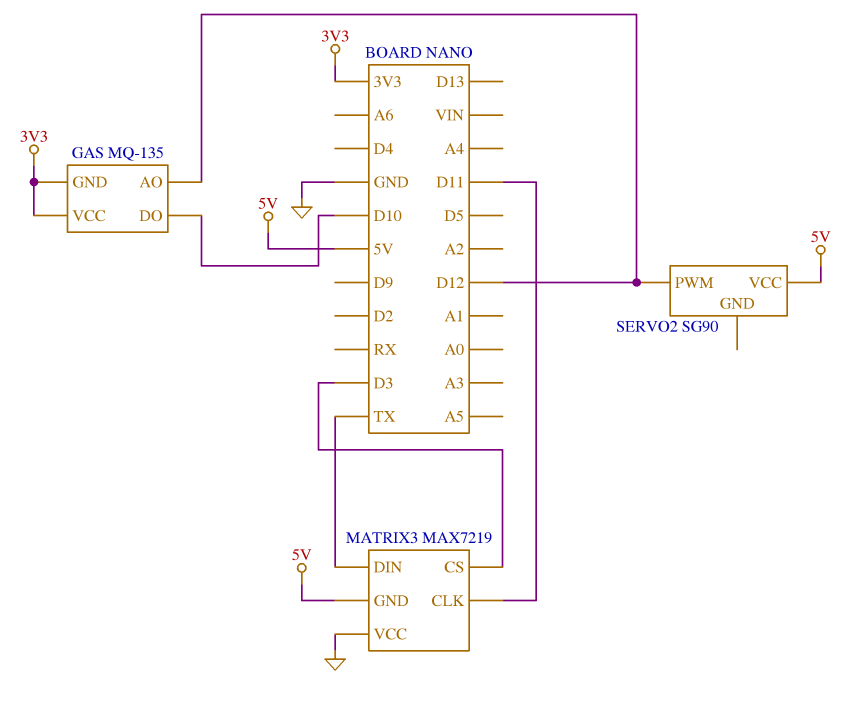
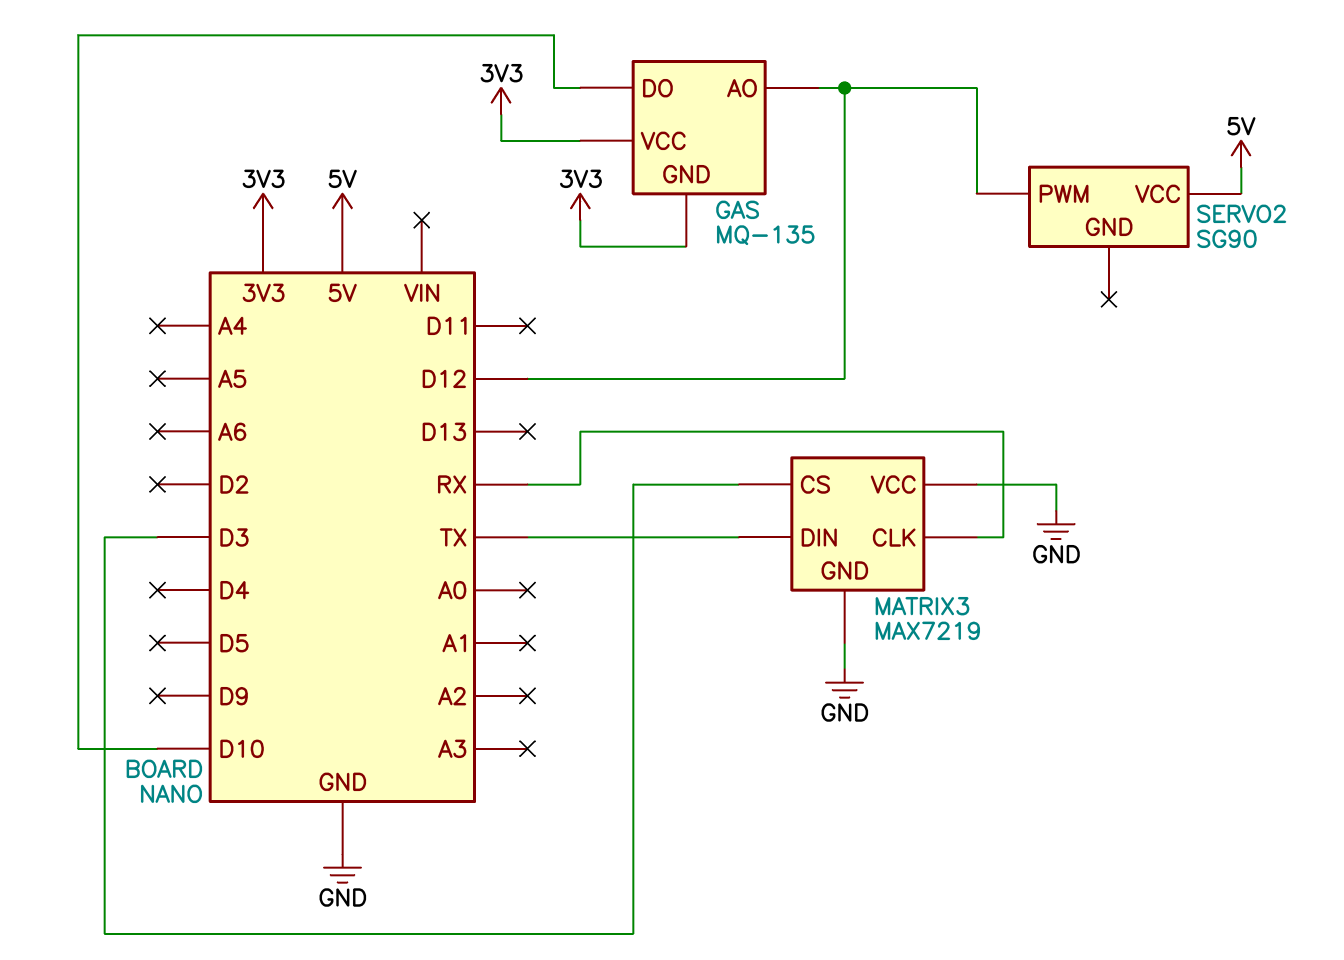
MATRIX3 pin CLK: D11 -> RX
MATRIX3 pin GND: 5V -> GND

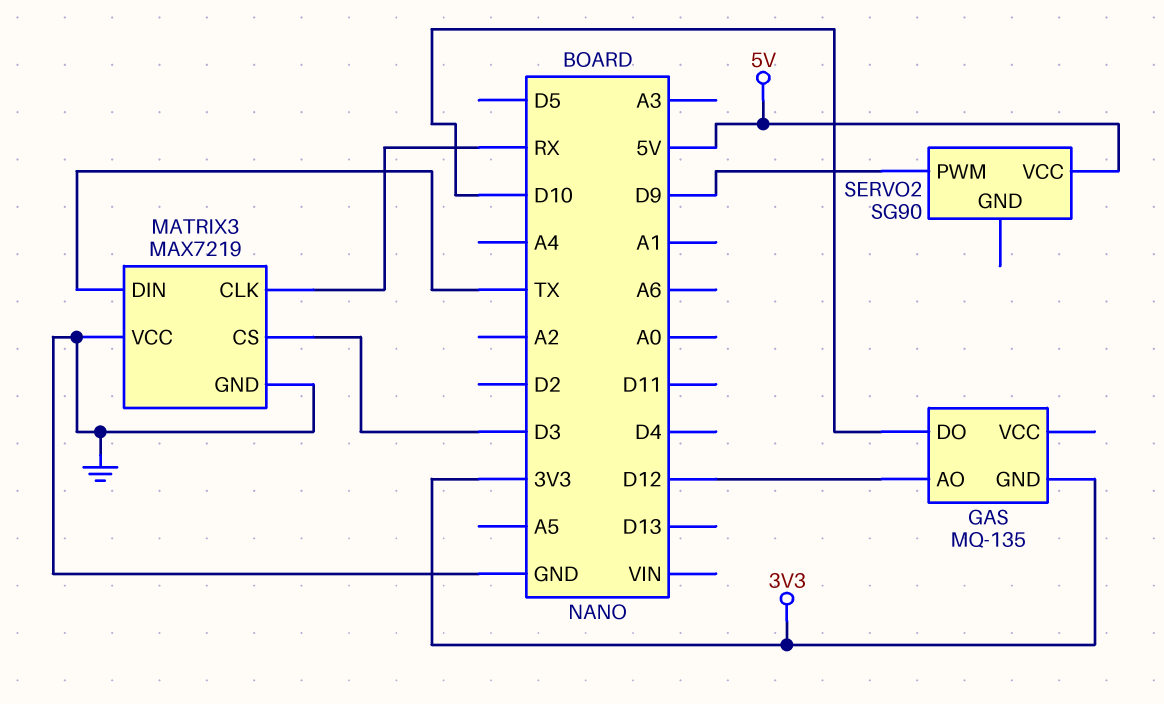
GAS pin VCC: 3V3 -> none
SERVO2 pin PWM: D12 -> D9

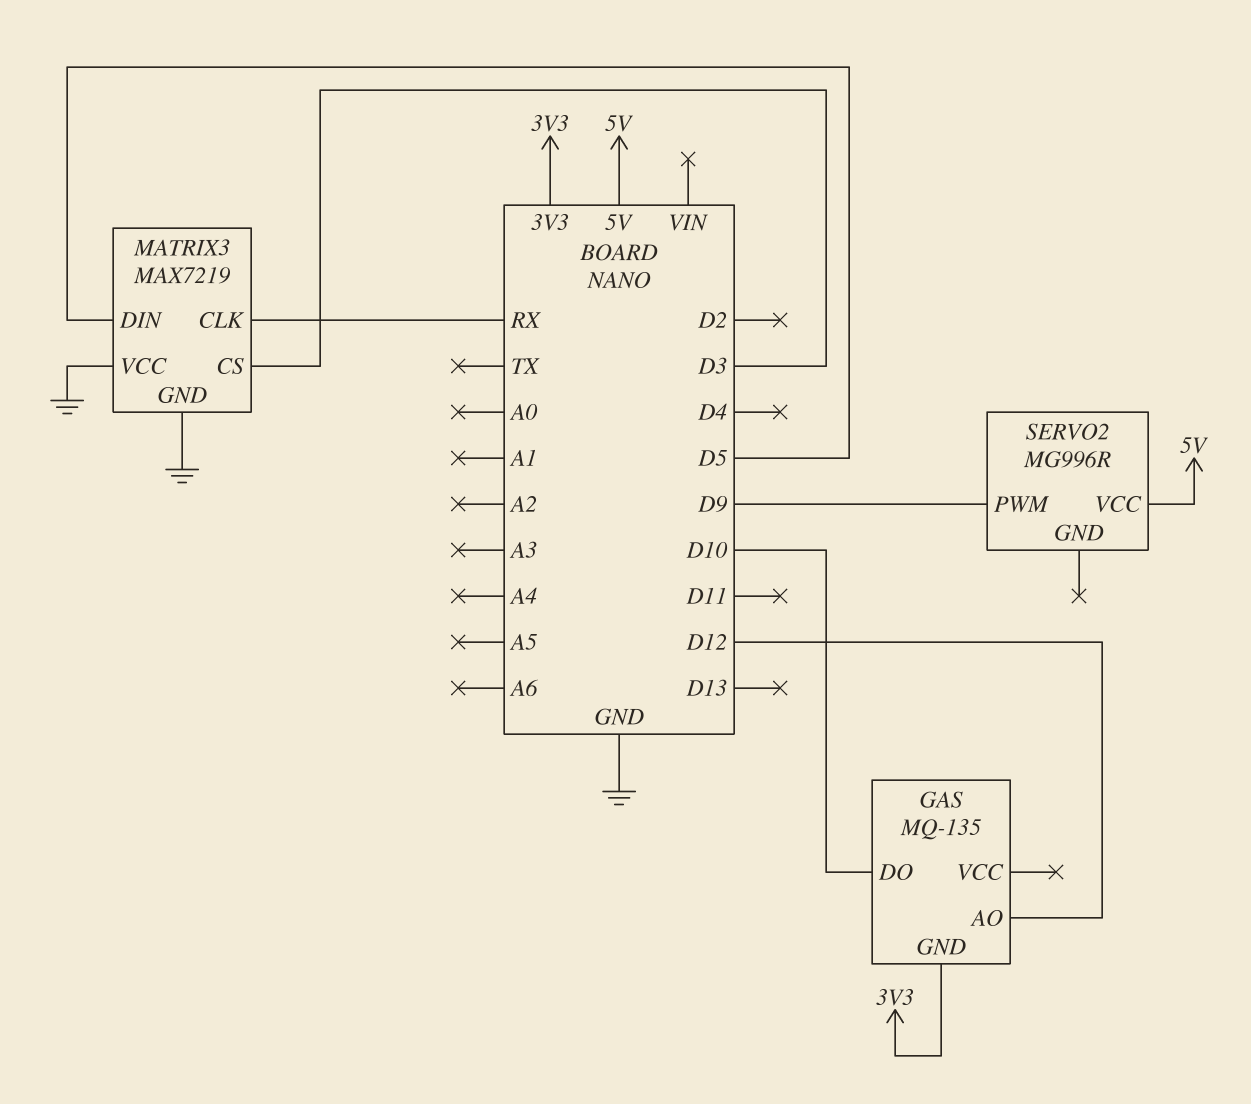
MATRIX3 pin DIN: TX -> D5
SERVO2: SG90 -> MG996R

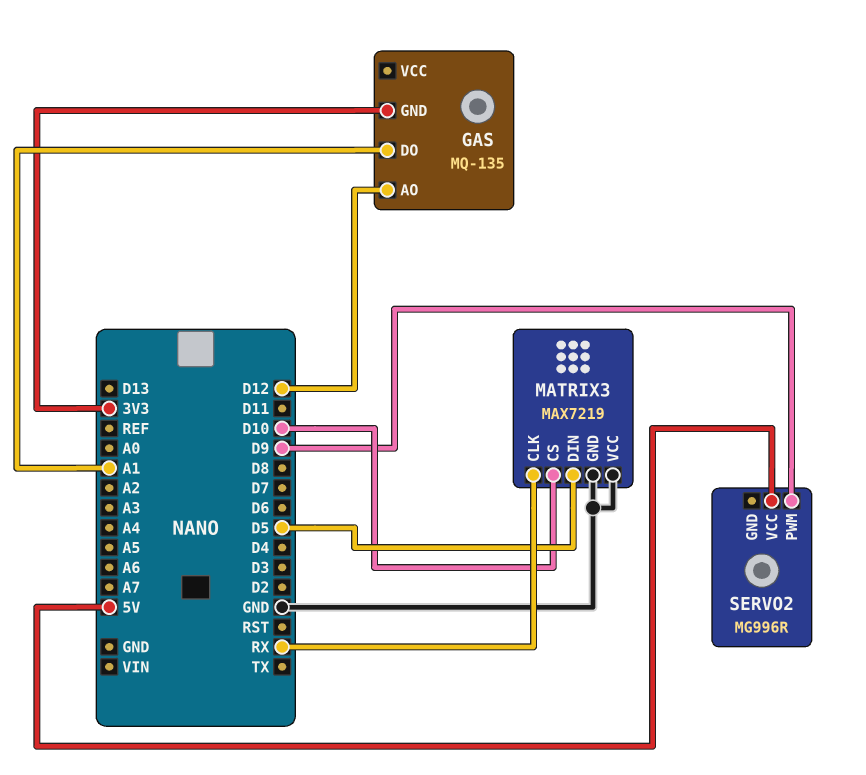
GAS pin DO: D10 -> A1
MATRIX3 pin CS: D3 -> D10

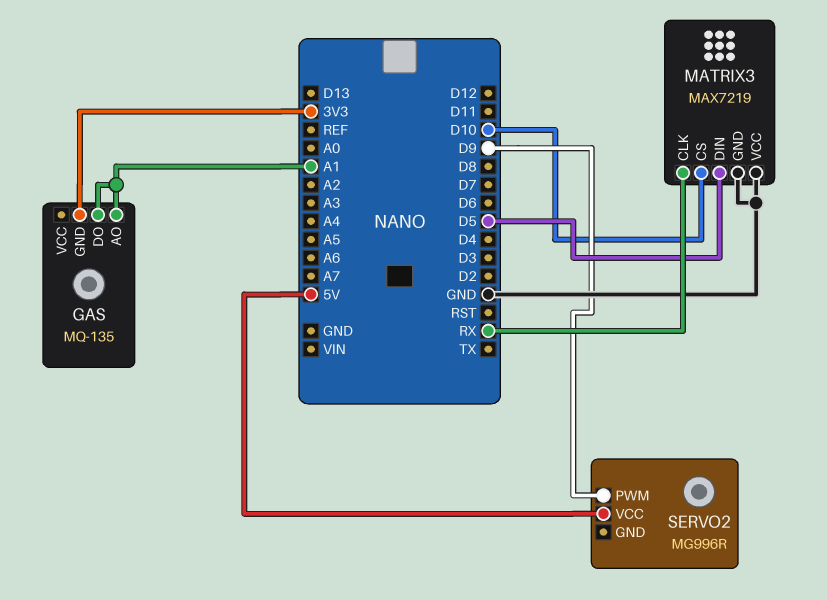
GAS pin AO: D12 -> A1

